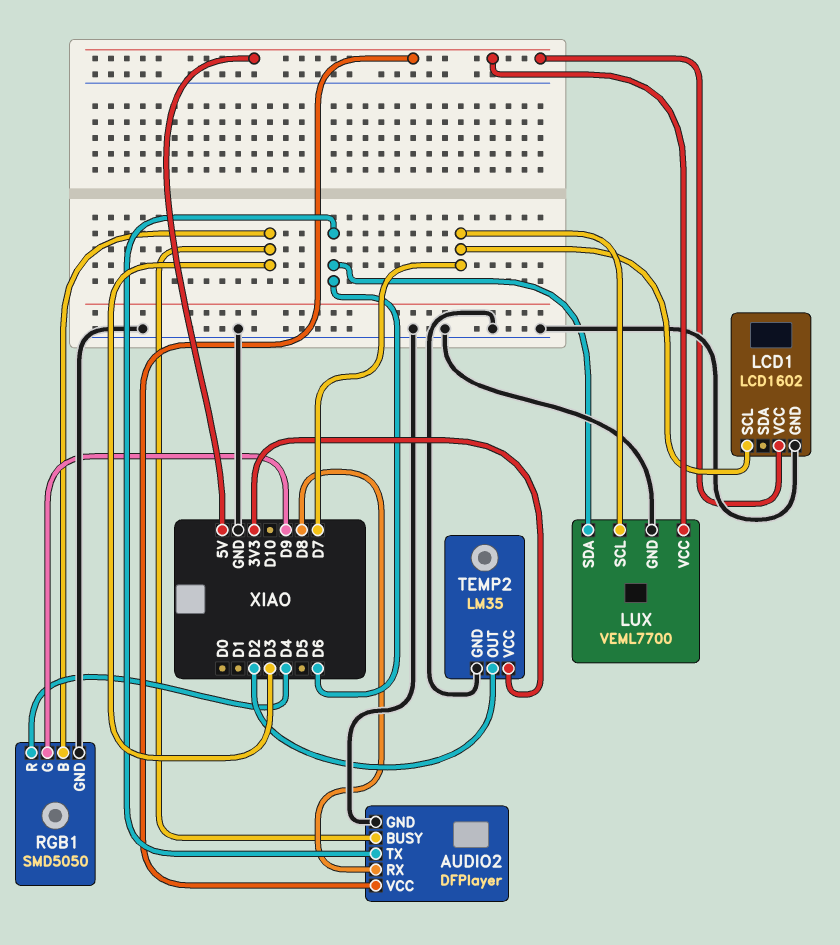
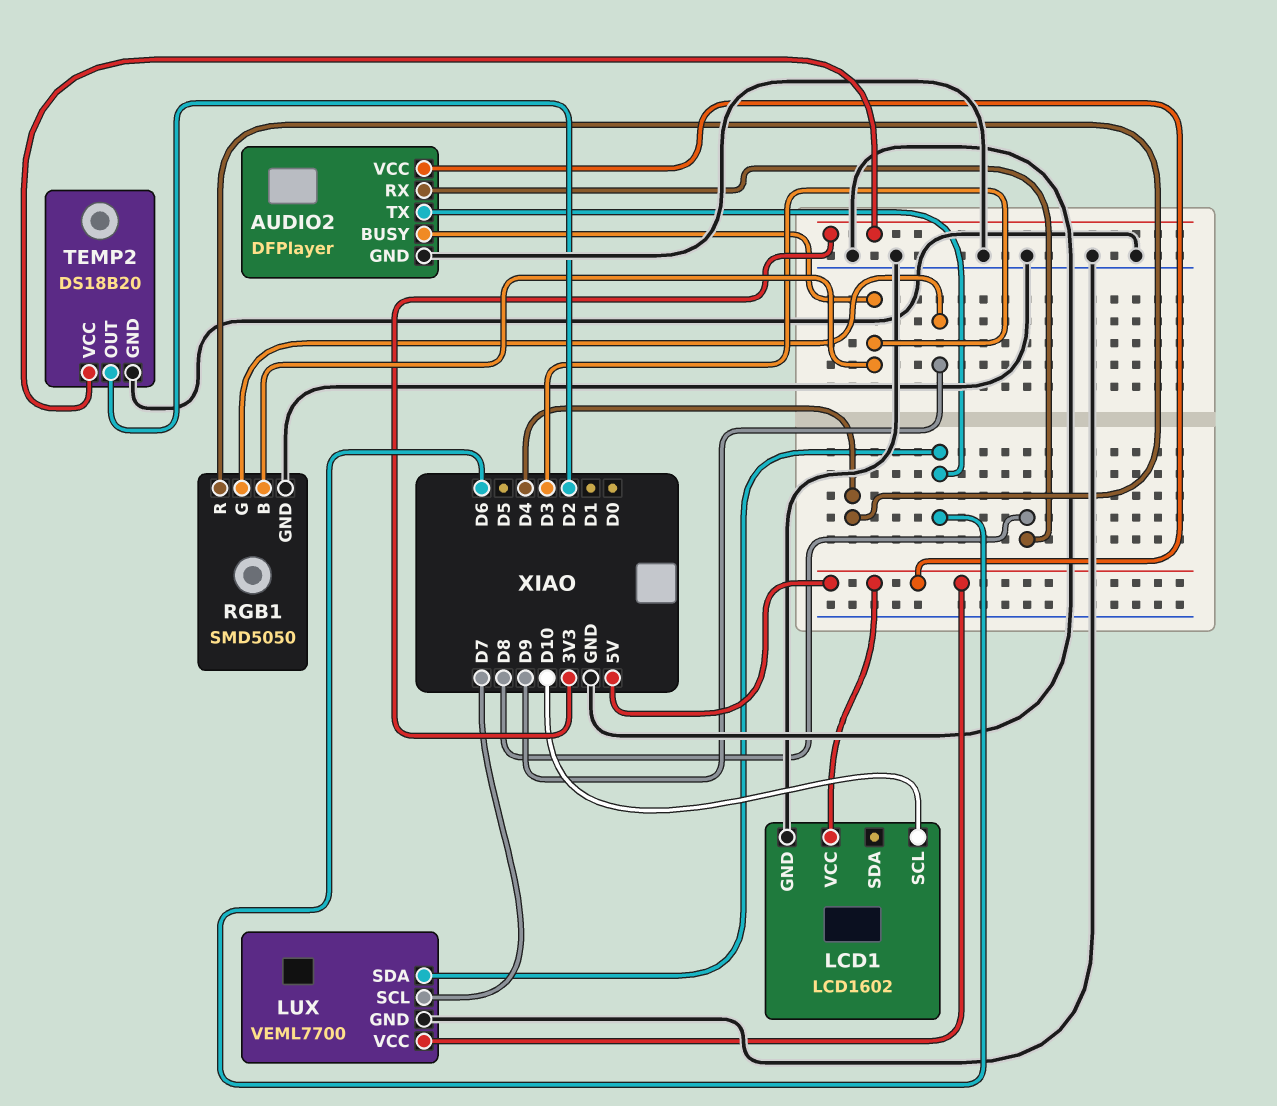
LCD1 pin SCL: D7 -> D10
TEMP2: LM35 -> DS18B20

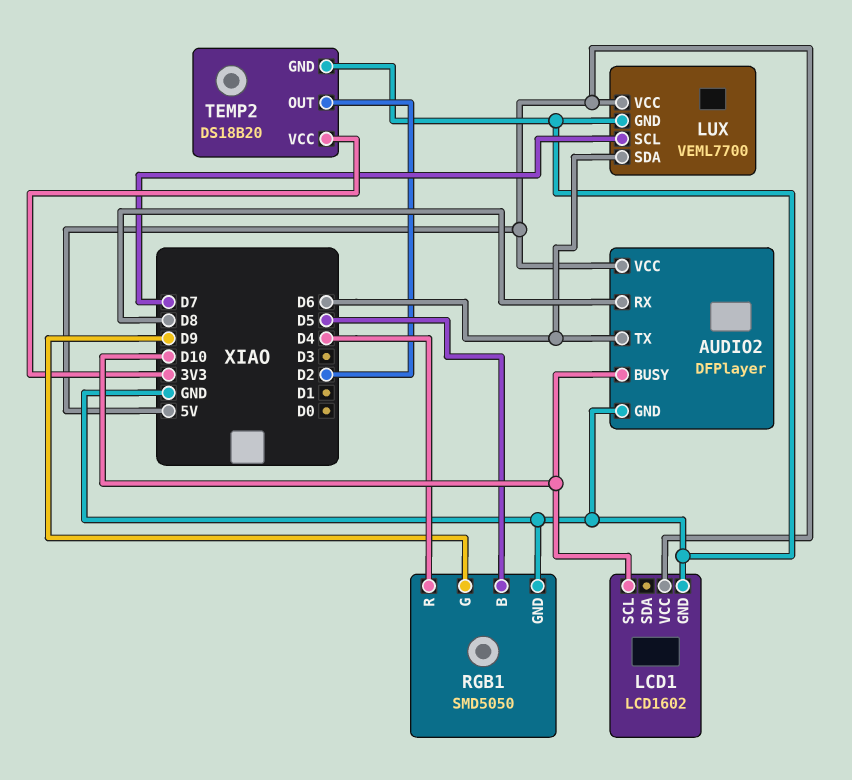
AUDIO2 pin BUSY: D3 -> D10
RGB1 pin B: D3 -> D5

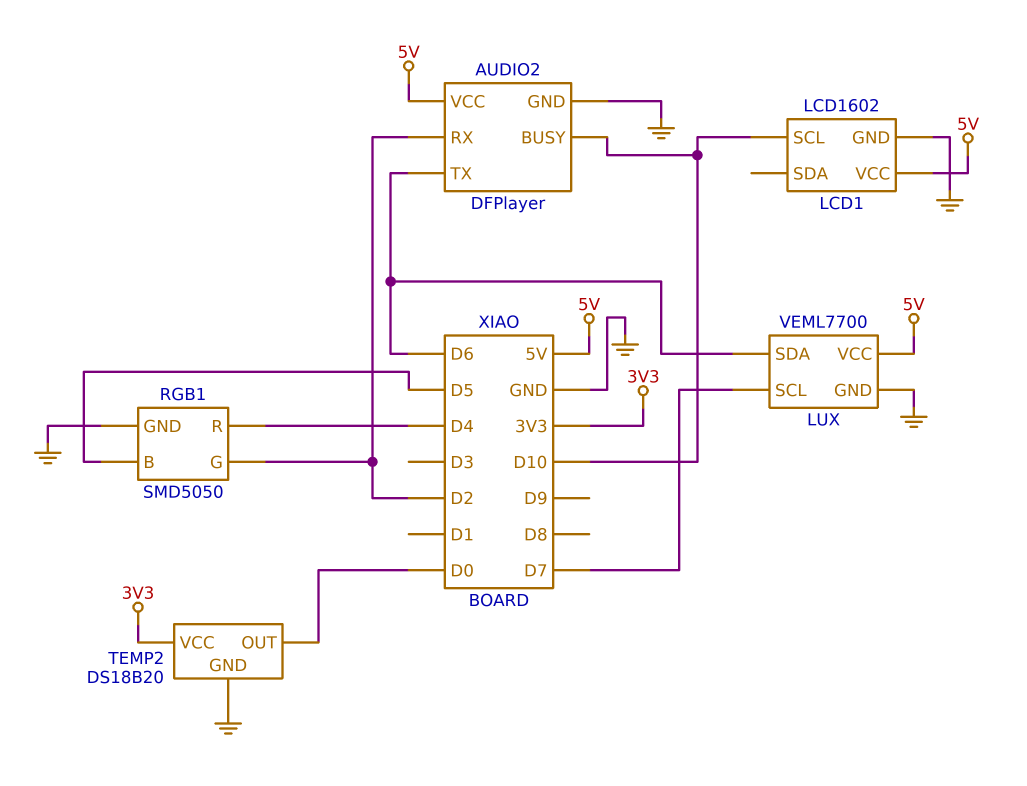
AUDIO2 pin RX: D8 -> D2
RGB1 pin G: D9 -> D2
TEMP2 pin OUT: D2 -> D0

